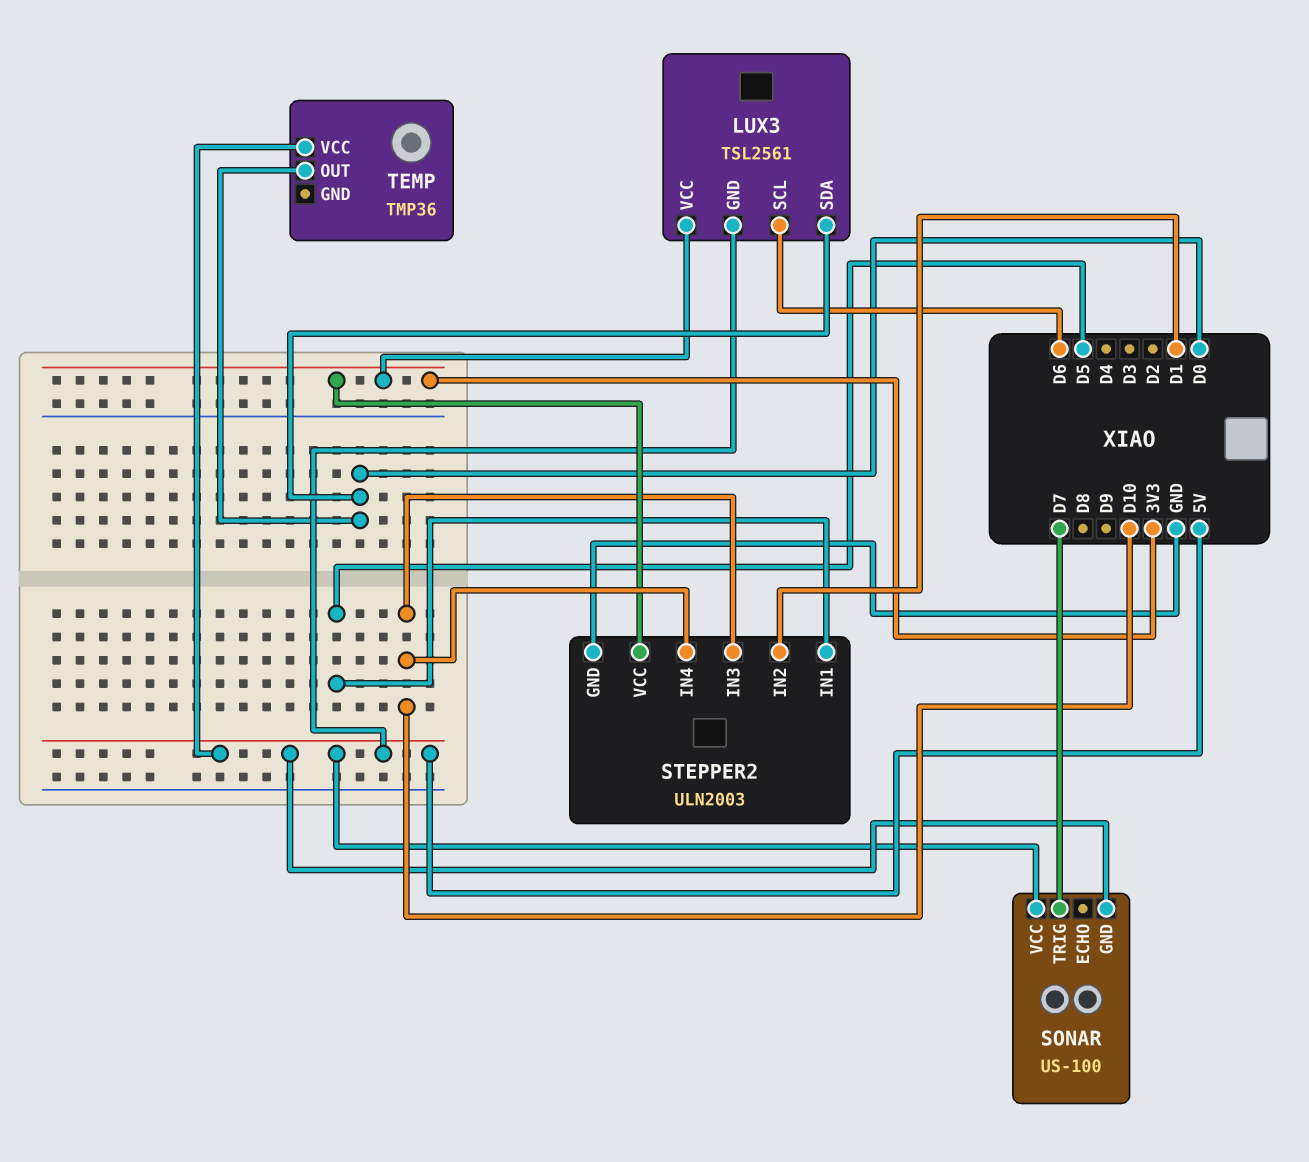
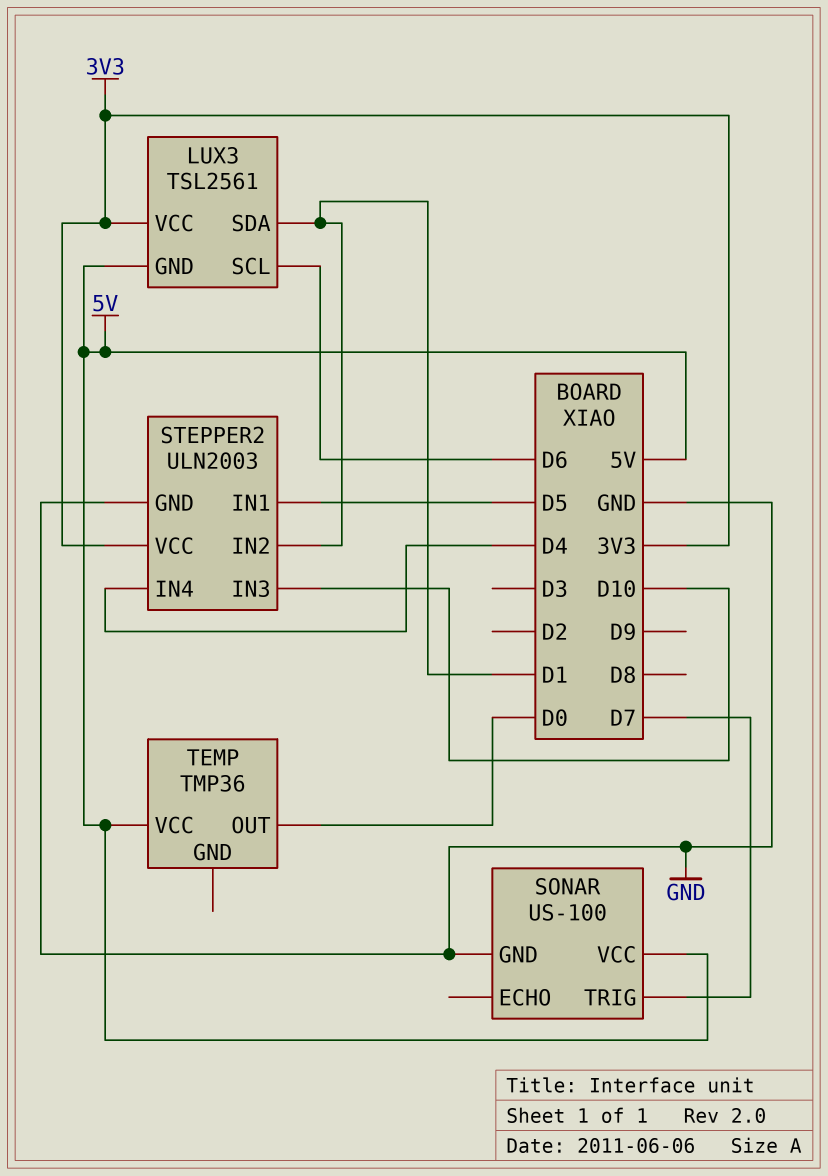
LUX3 pin SDA: D0 -> D1
SONAR pin GND: 5V -> GND
STEPPER2 pin IN4: D10 -> D4

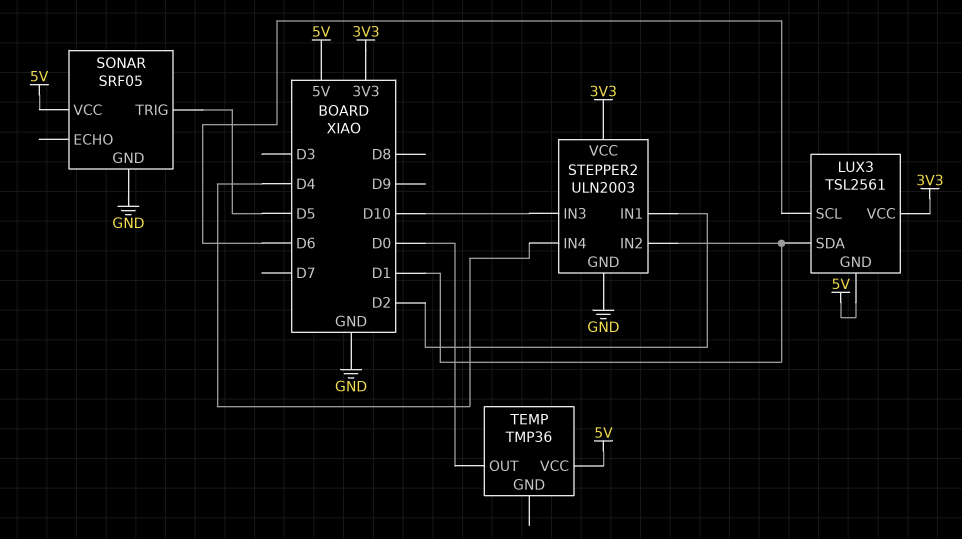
SONAR: US-100 -> SRF05
SONAR pin TRIG: D7 -> D5
STEPPER2 pin IN1: D5 -> D2

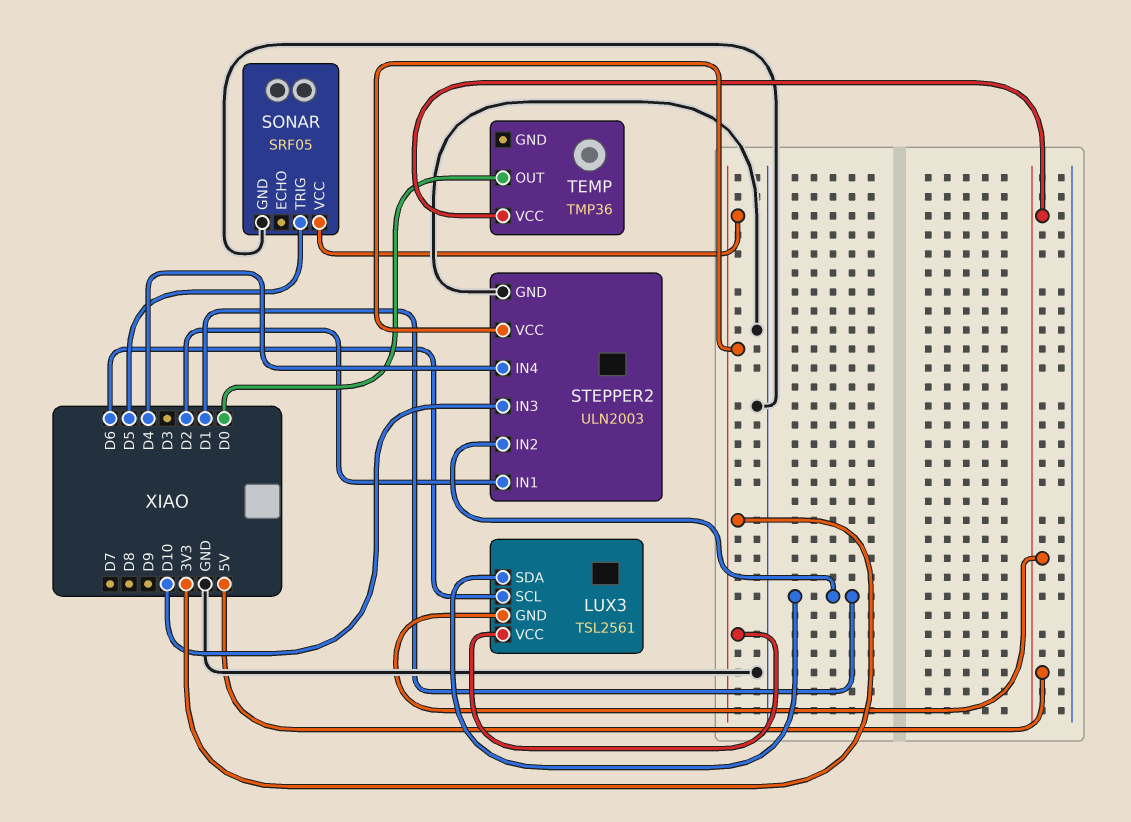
SONAR pin VCC: 5V -> 3V3

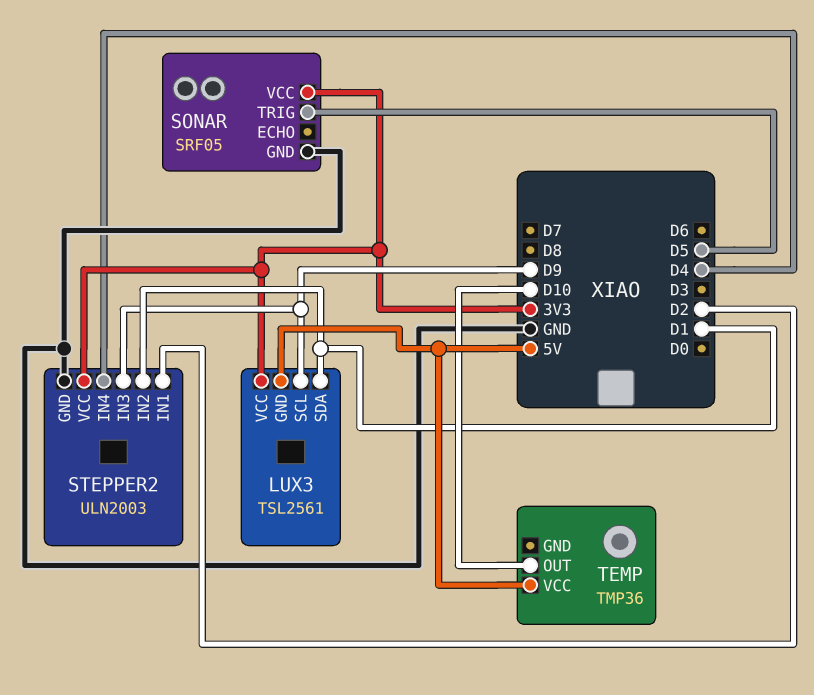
LUX3 pin SCL: D6 -> D9
STEPPER2 pin IN3: D10 -> D9
TEMP pin OUT: D0 -> D10

